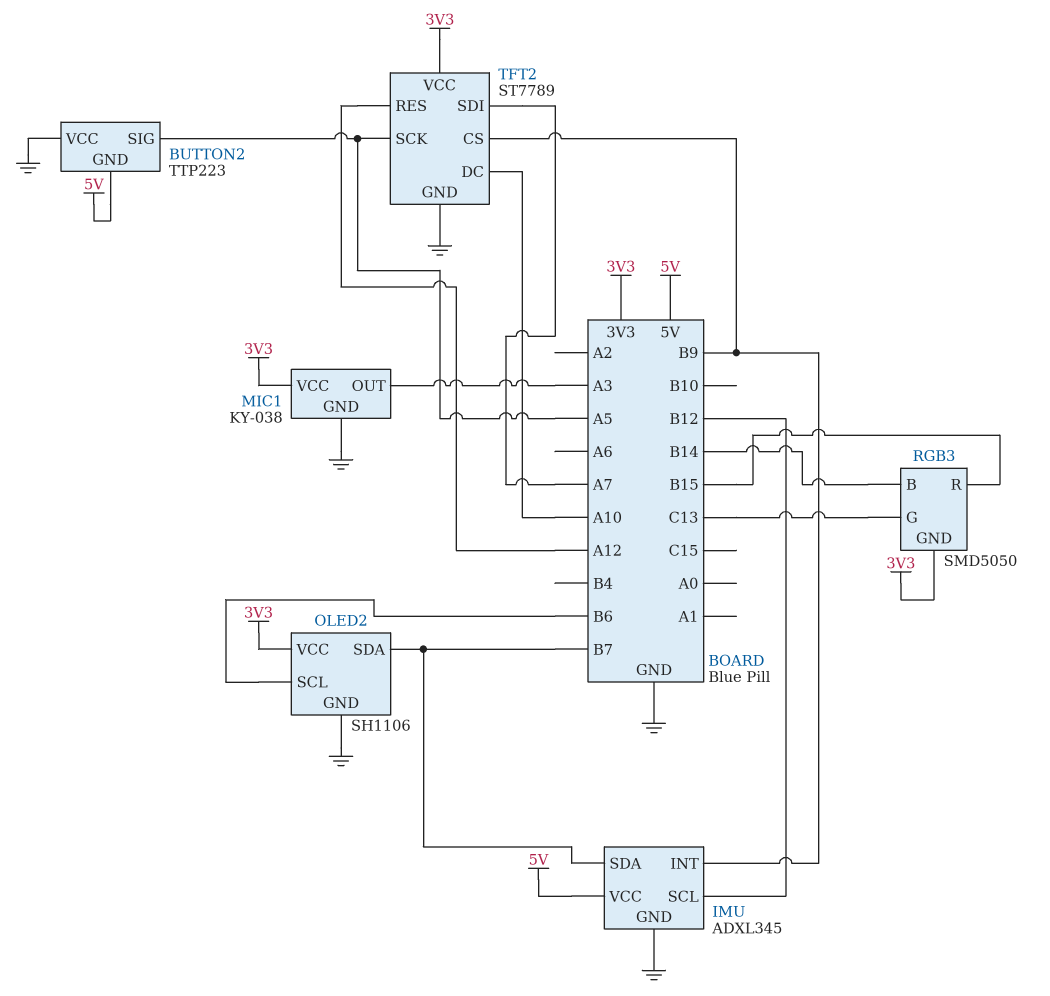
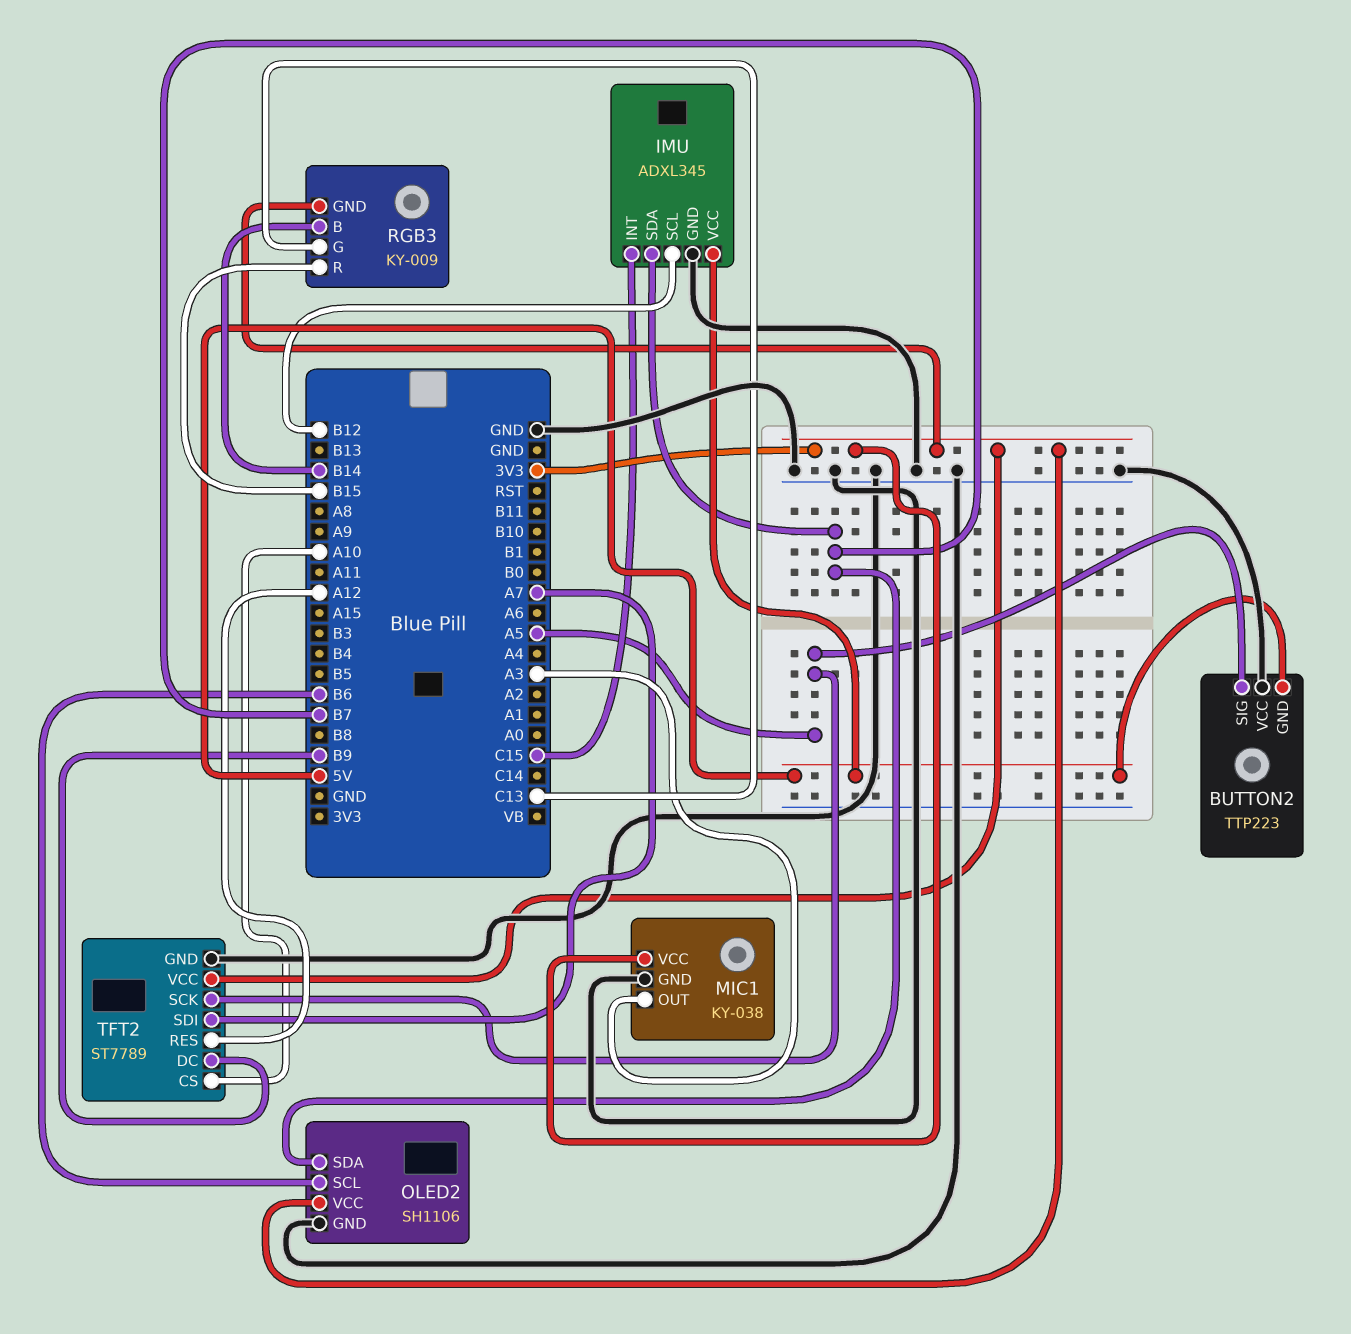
IMU pin INT: B9 -> C15
RGB3: SMD5050 -> KY-009
TFT2 pin CS: B9 -> A10
TFT2 pin DC: A10 -> B9

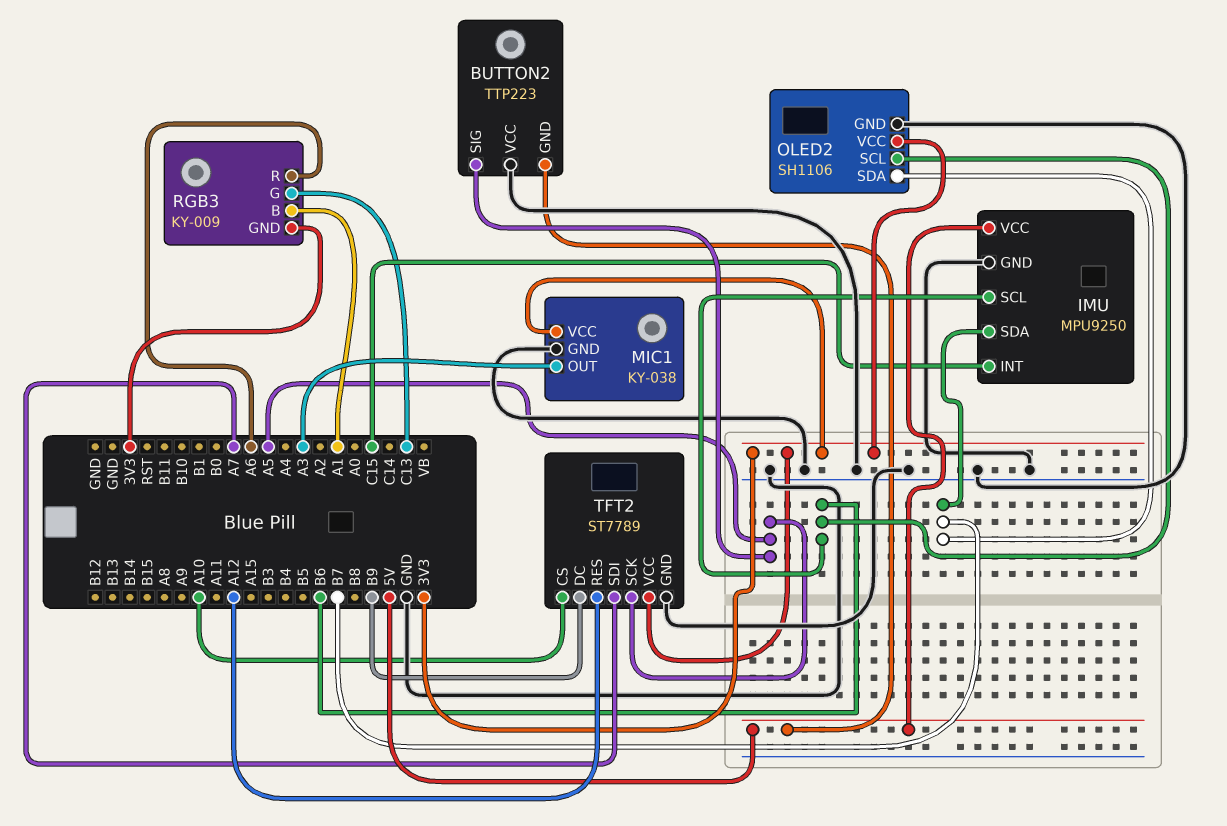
IMU: ADXL345 -> MPU9250
IMU pin SCL: B12 -> B6
RGB3 pin B: B14 -> A1
RGB3 pin R: B15 -> A6

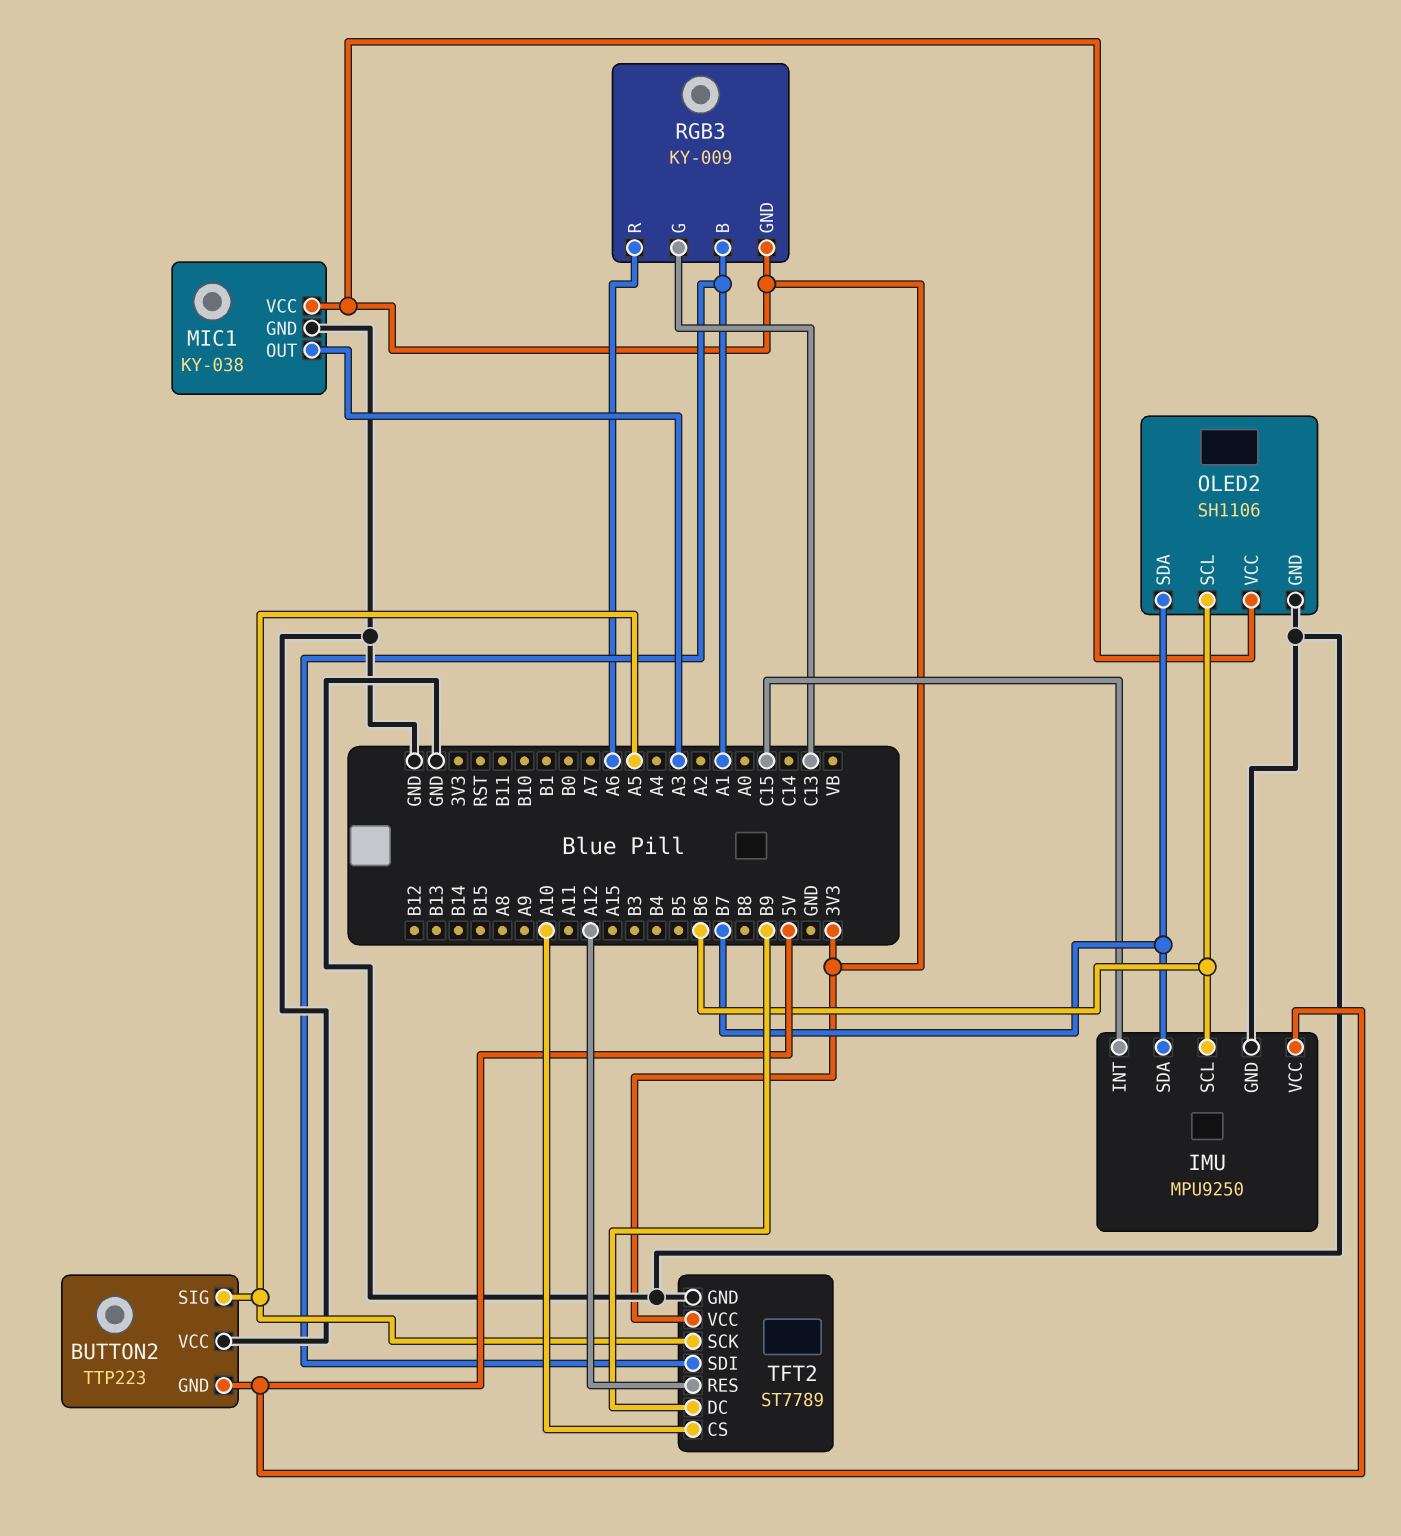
TFT2 pin SDI: A7 -> A1

